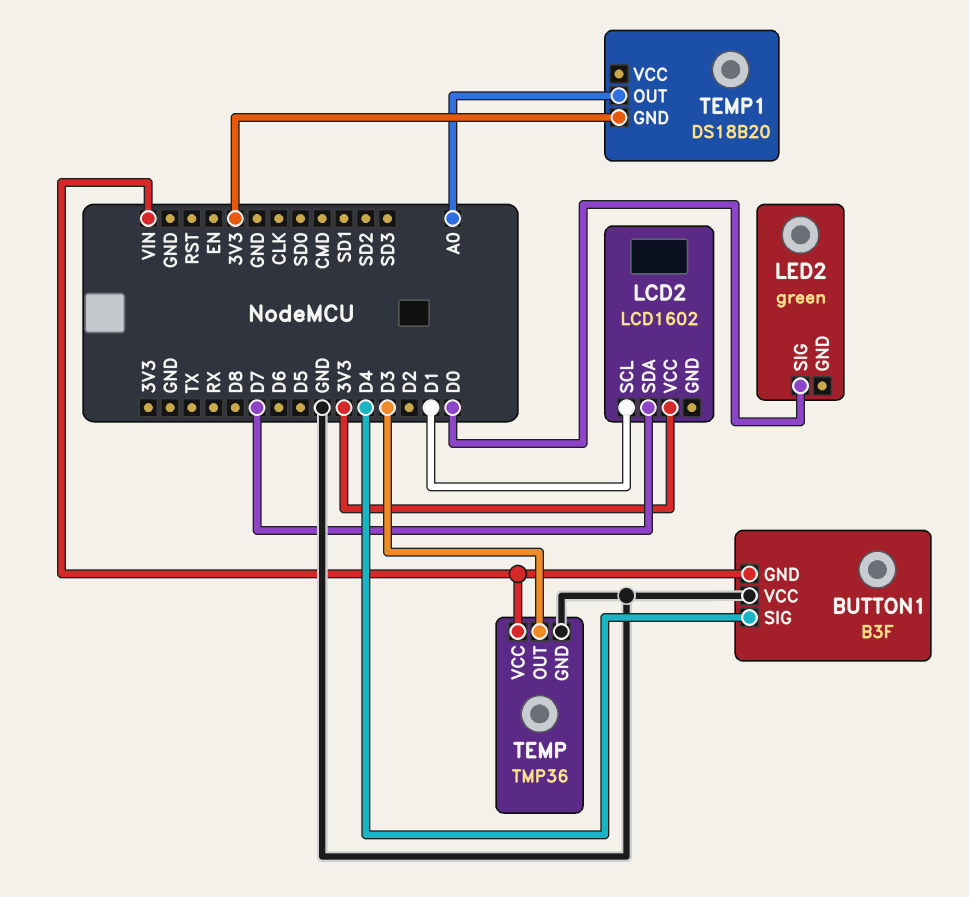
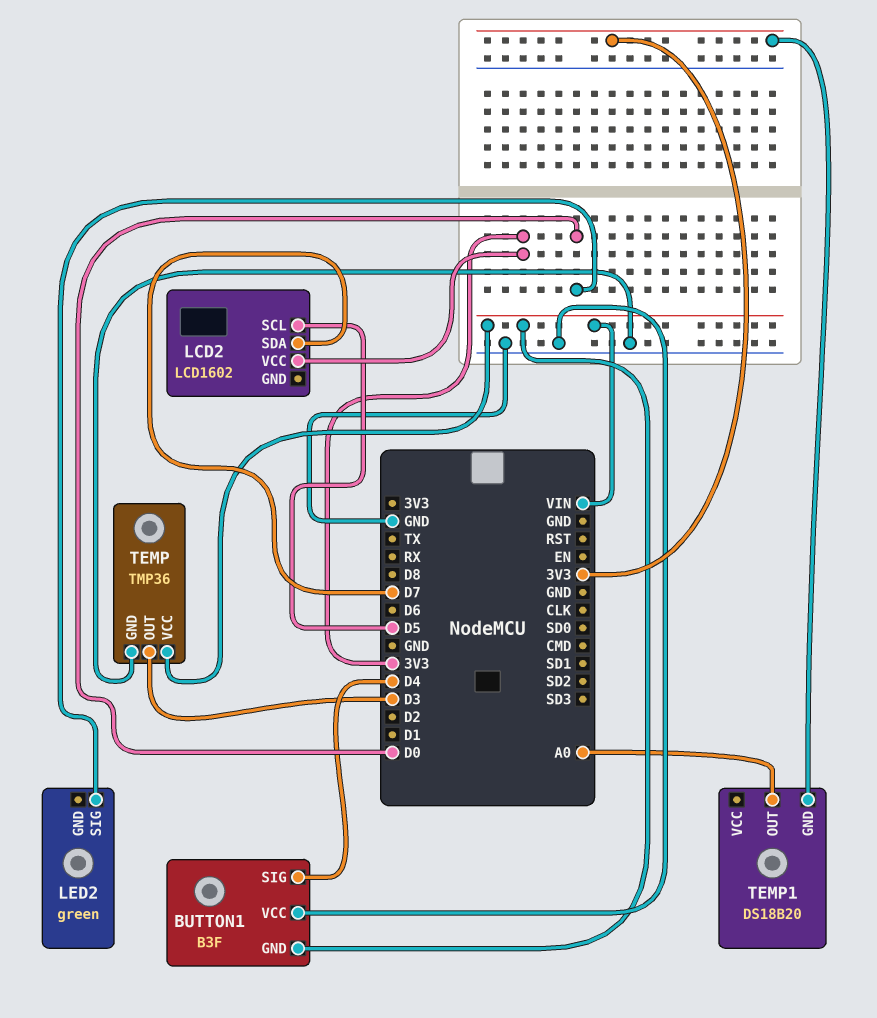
LCD2 pin SCL: D1 -> D5

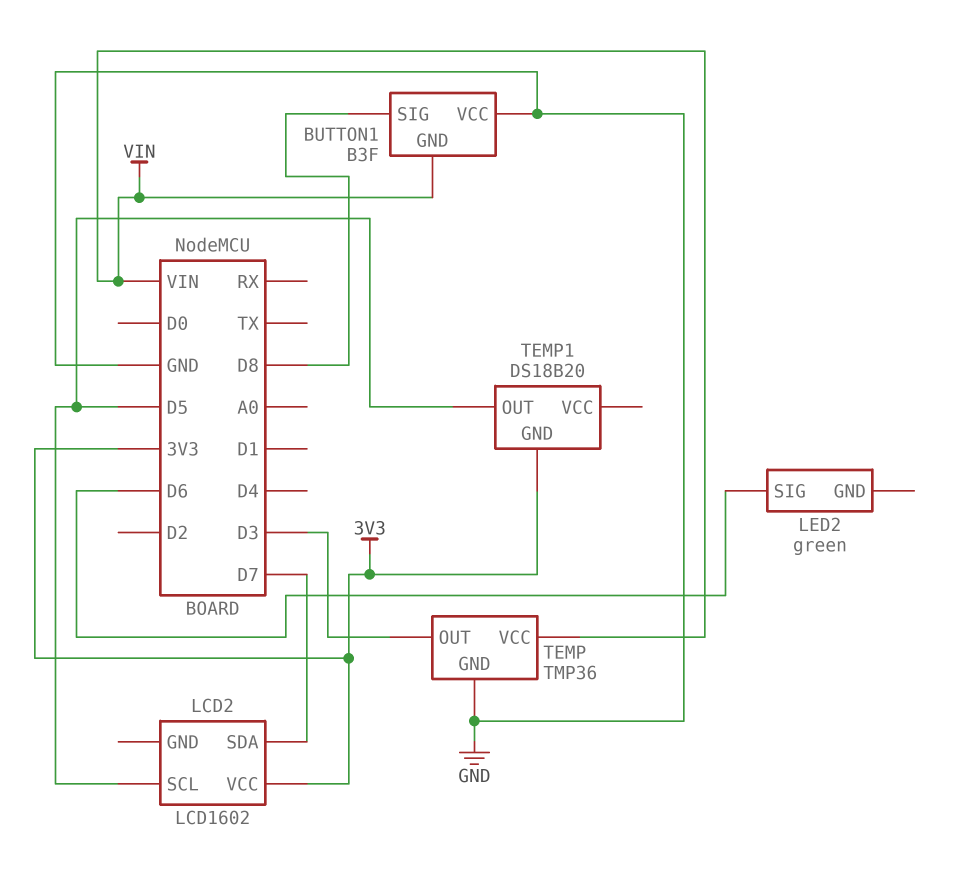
BUTTON1 pin SIG: D4 -> D8
LED2 pin SIG: D0 -> D6
TEMP1 pin OUT: A0 -> D5

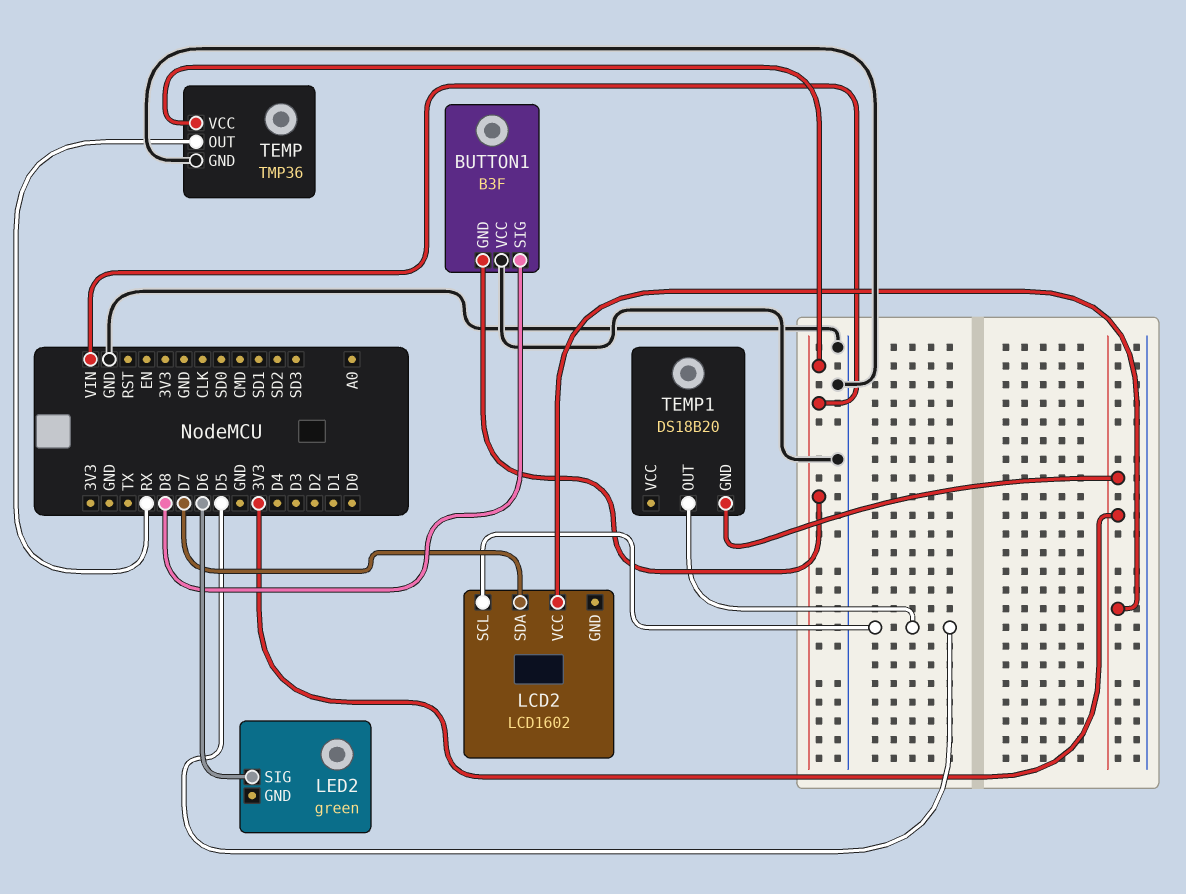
TEMP pin OUT: D3 -> RX

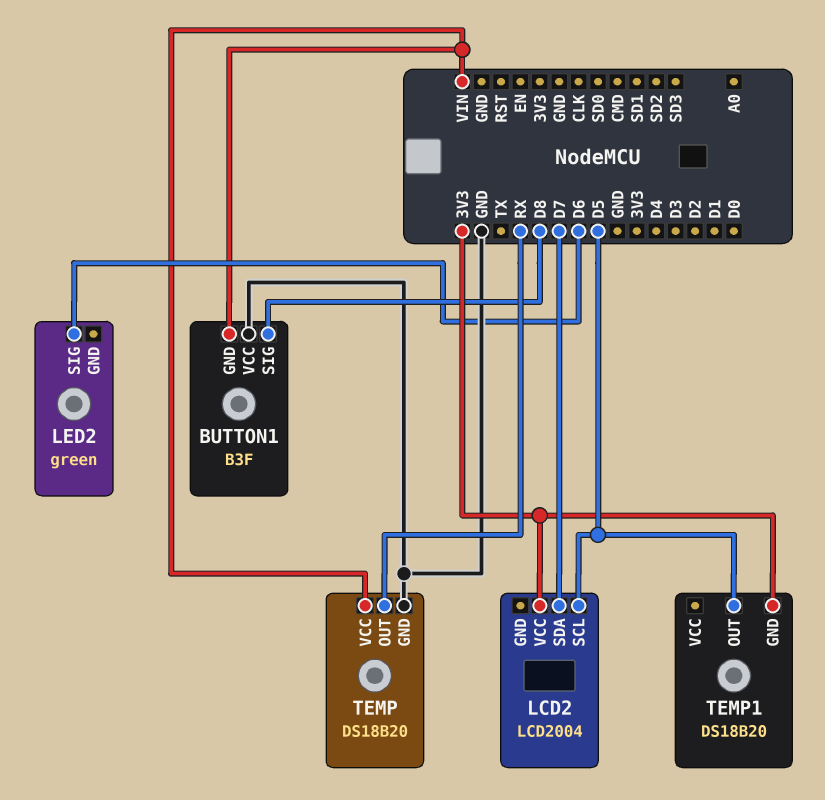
LCD2: LCD1602 -> LCD2004
TEMP: TMP36 -> DS18B20

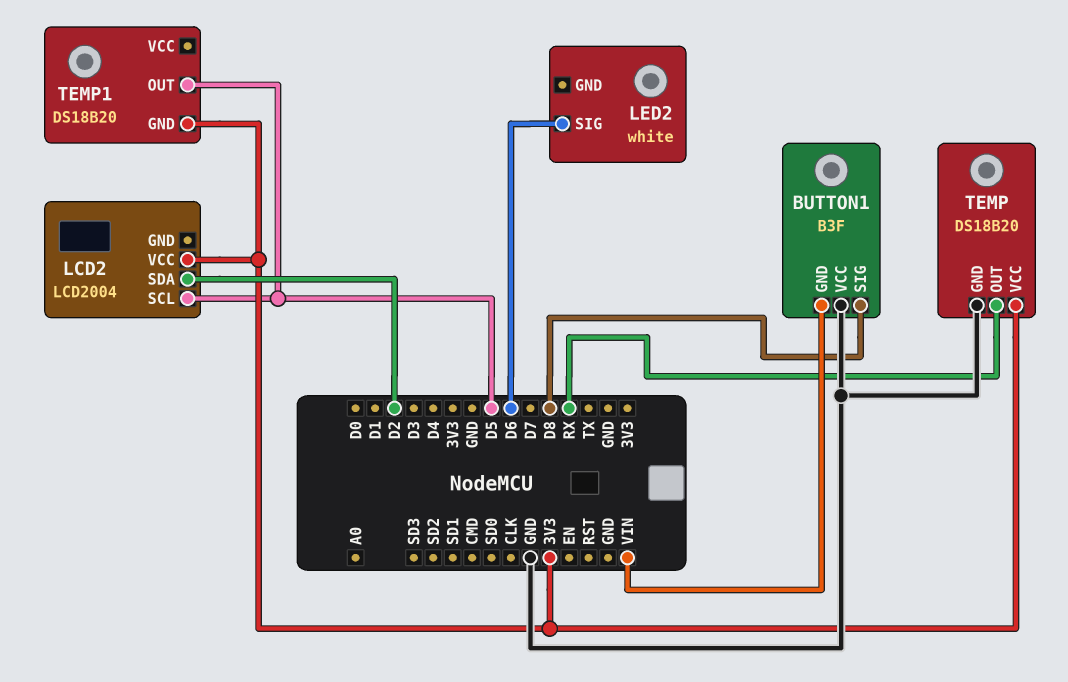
LCD2 pin SDA: D7 -> D2
LED2: green -> white
TEMP pin VCC: VIN -> 3V3

